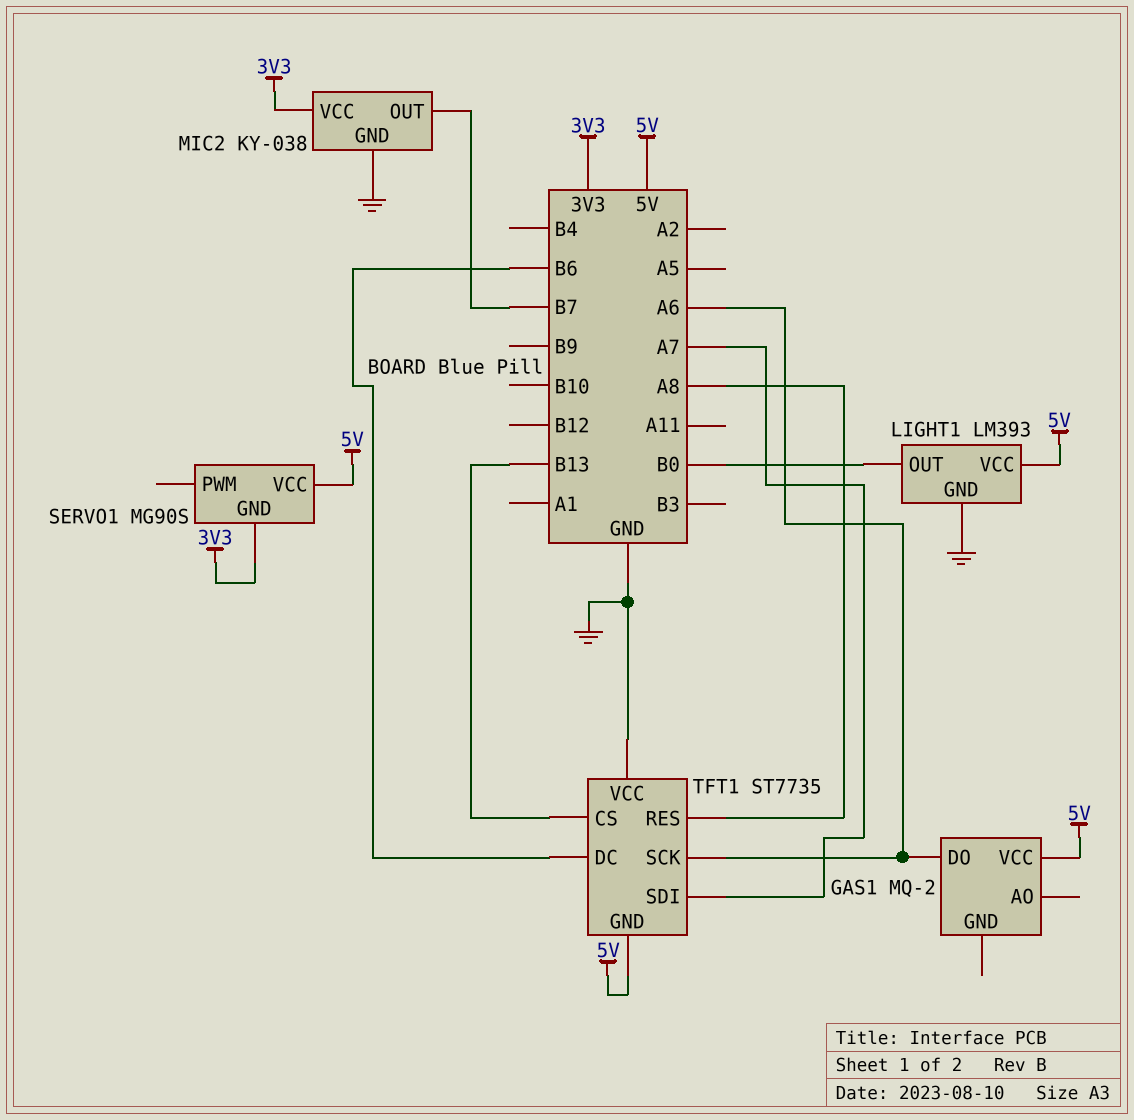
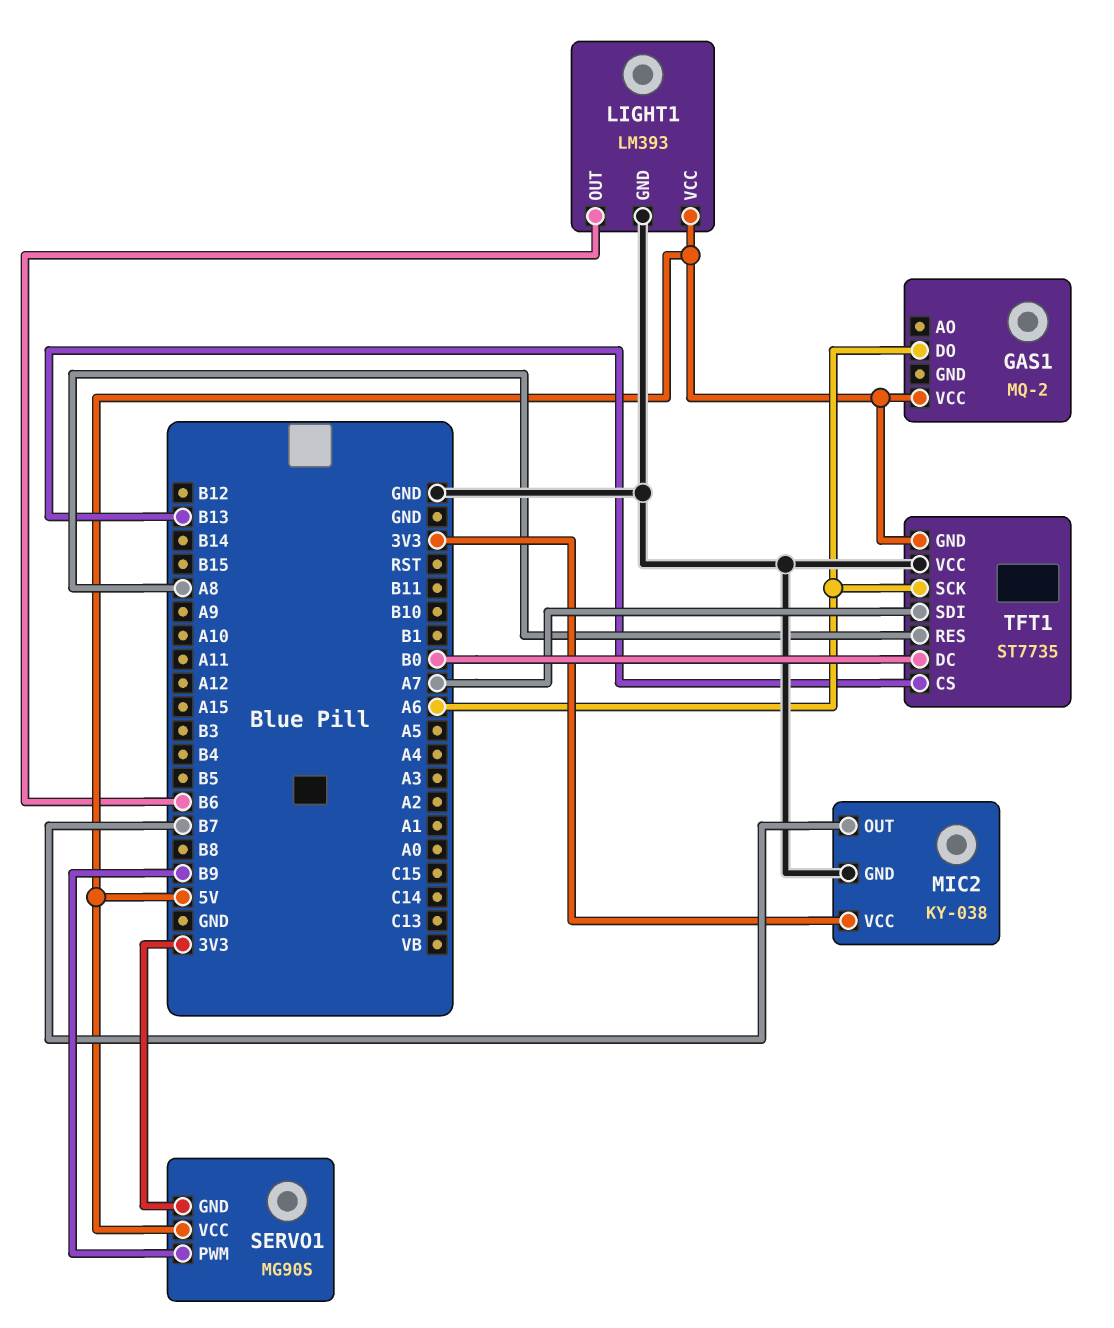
LIGHT1 pin OUT: B0 -> B6
SERVO1 pin PWM: none -> B9
TFT1 pin DC: B6 -> B0

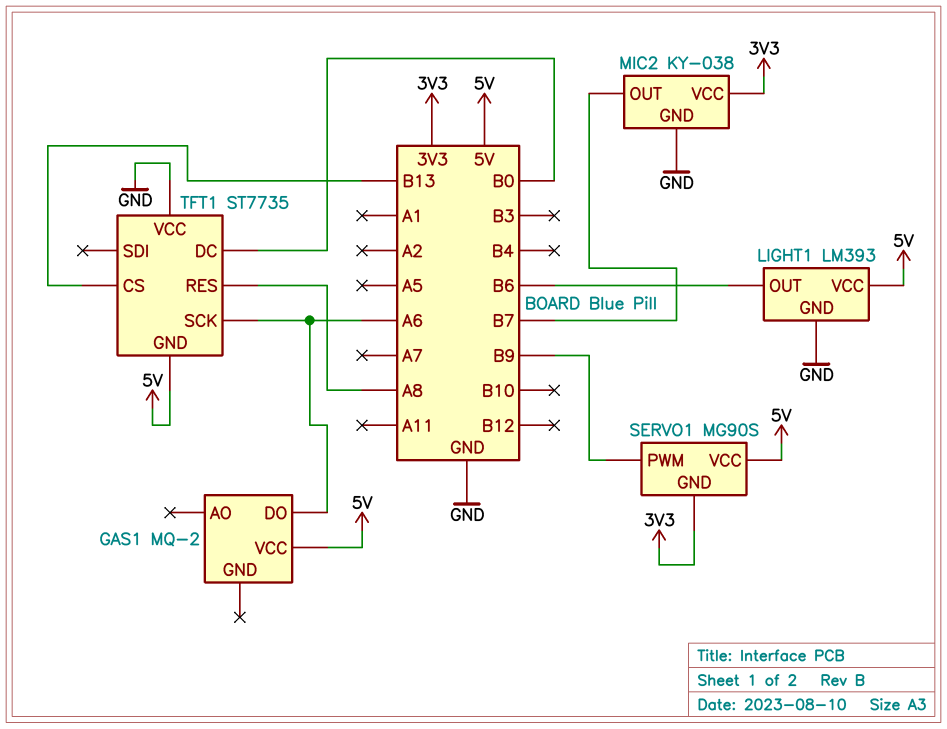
TFT1 pin SDI: A7 -> none

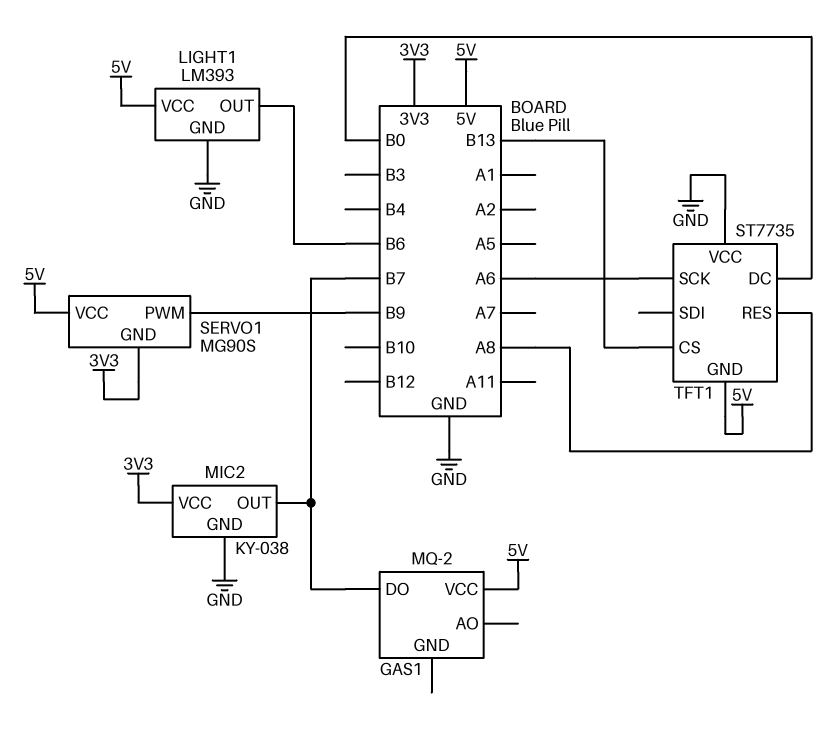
GAS1 pin DO: A6 -> B7

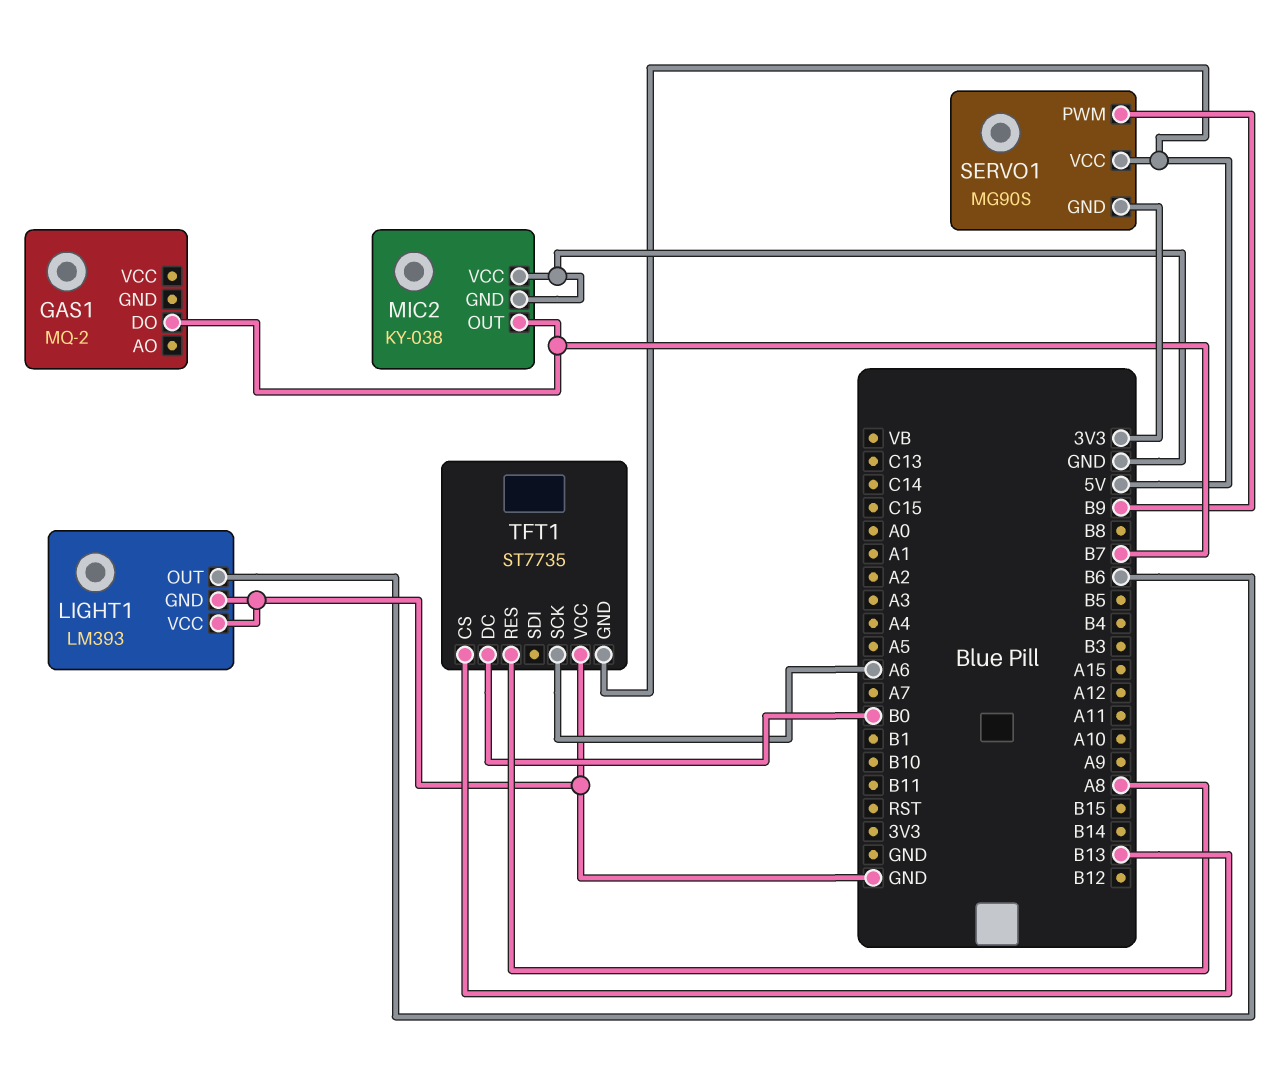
GAS1 pin VCC: 5V -> none
LIGHT1 pin VCC: 5V -> GND
MIC2 pin VCC: 3V3 -> GND

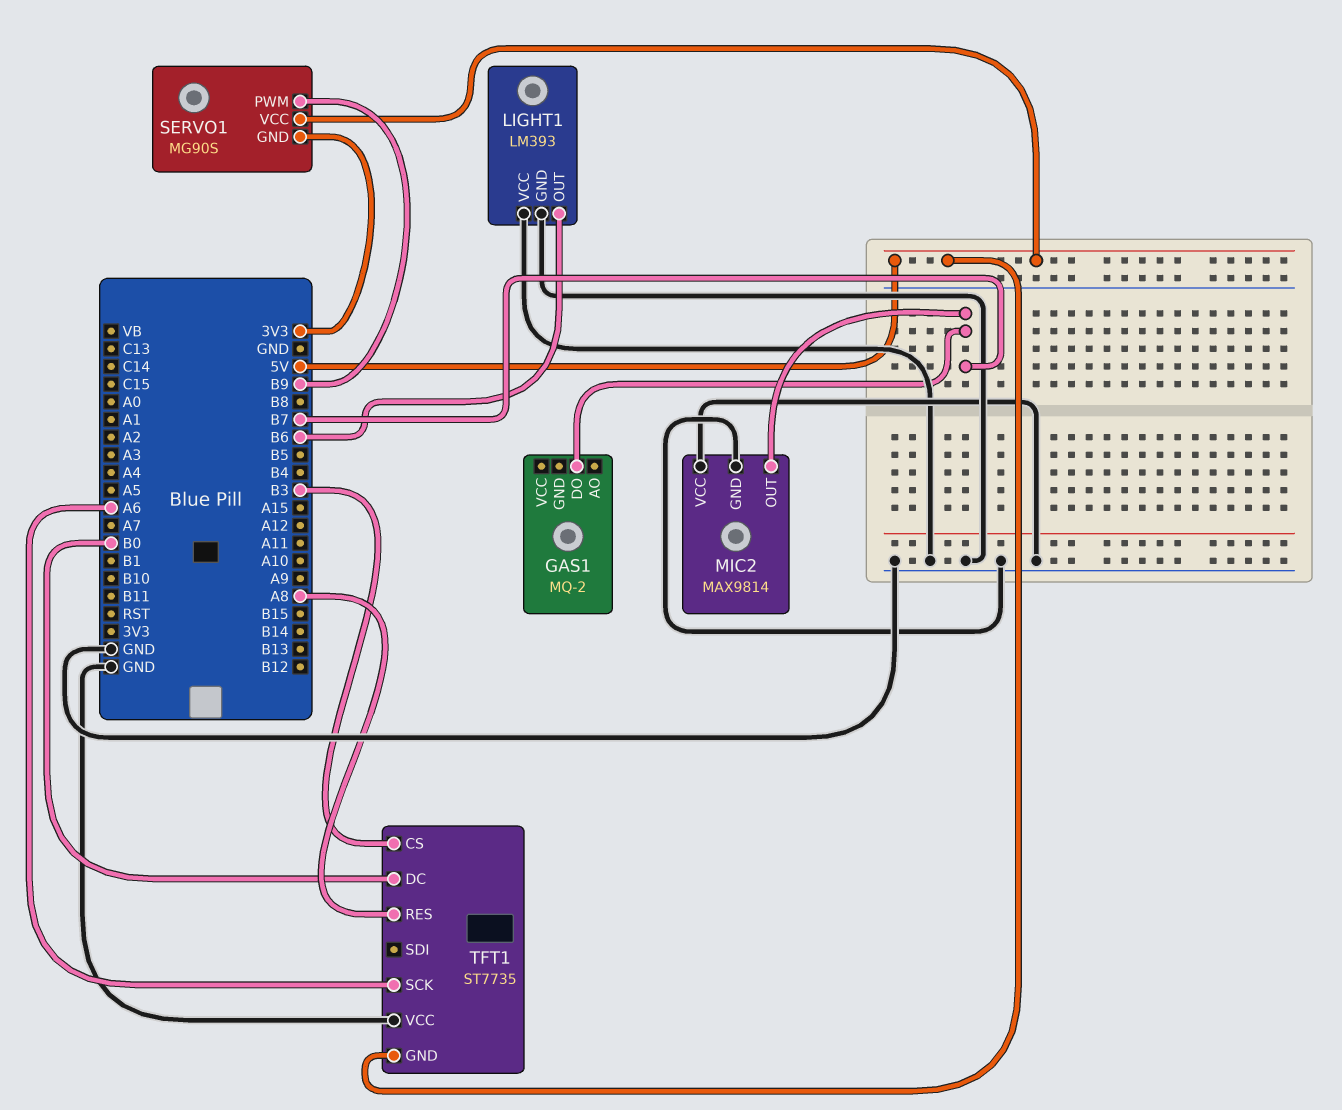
MIC2: KY-038 -> MAX9814
TFT1 pin CS: B13 -> B3

